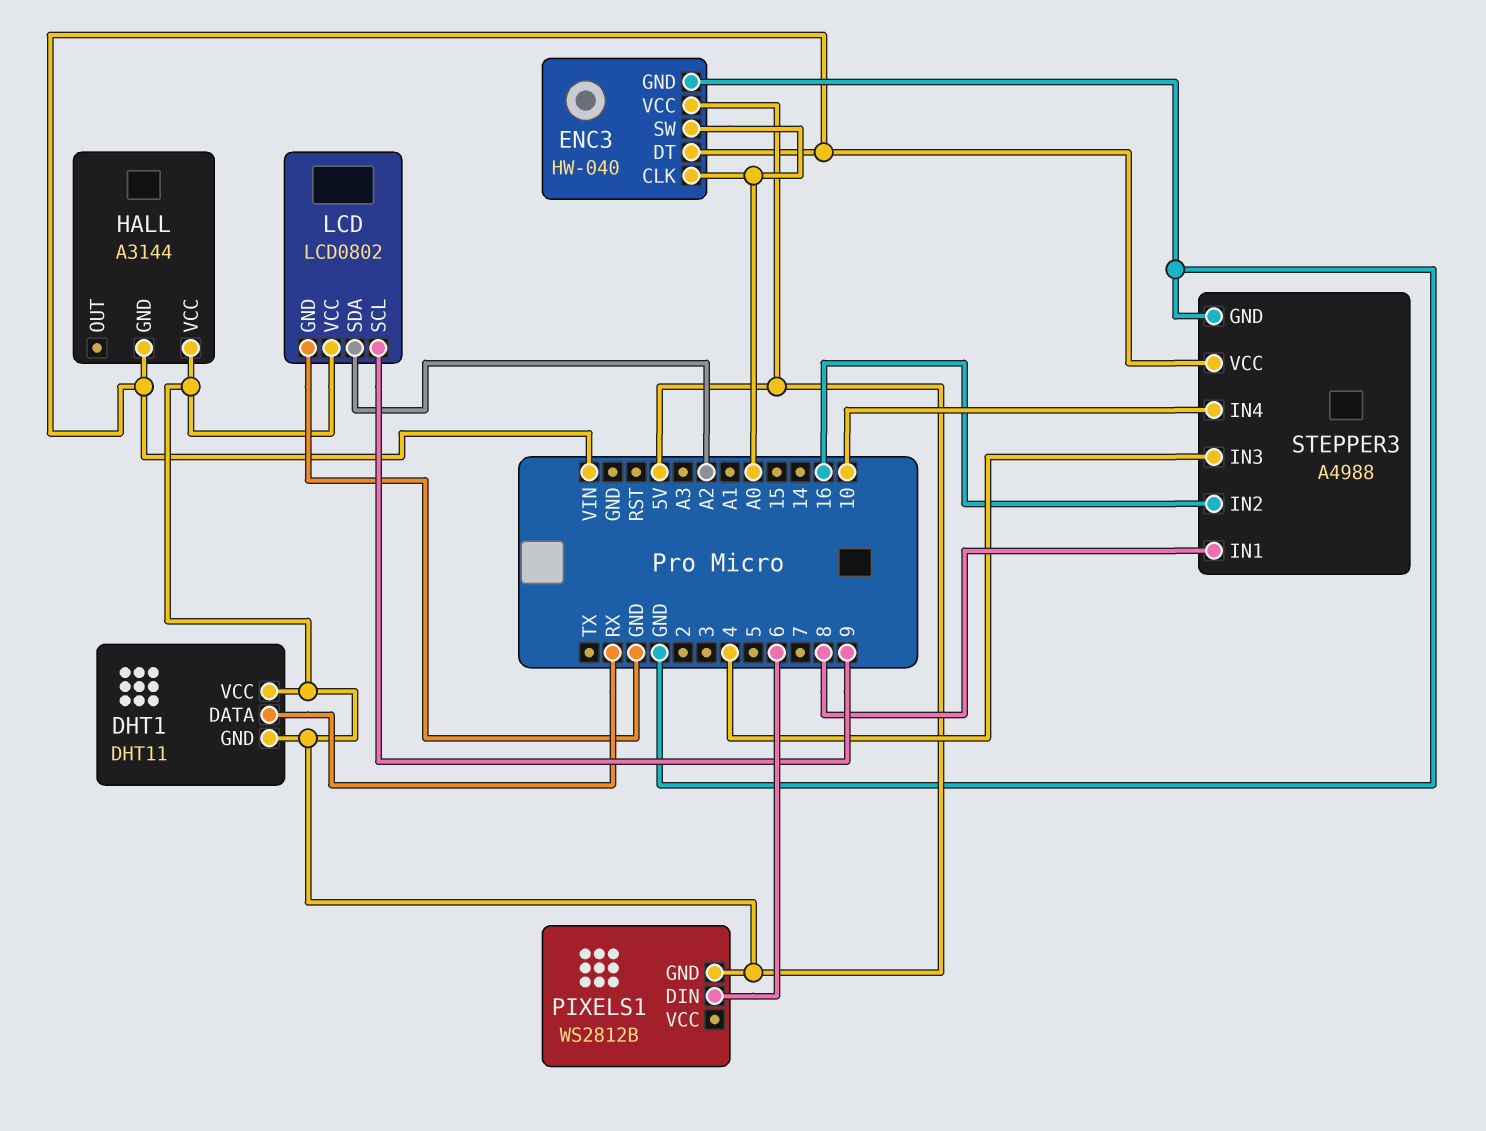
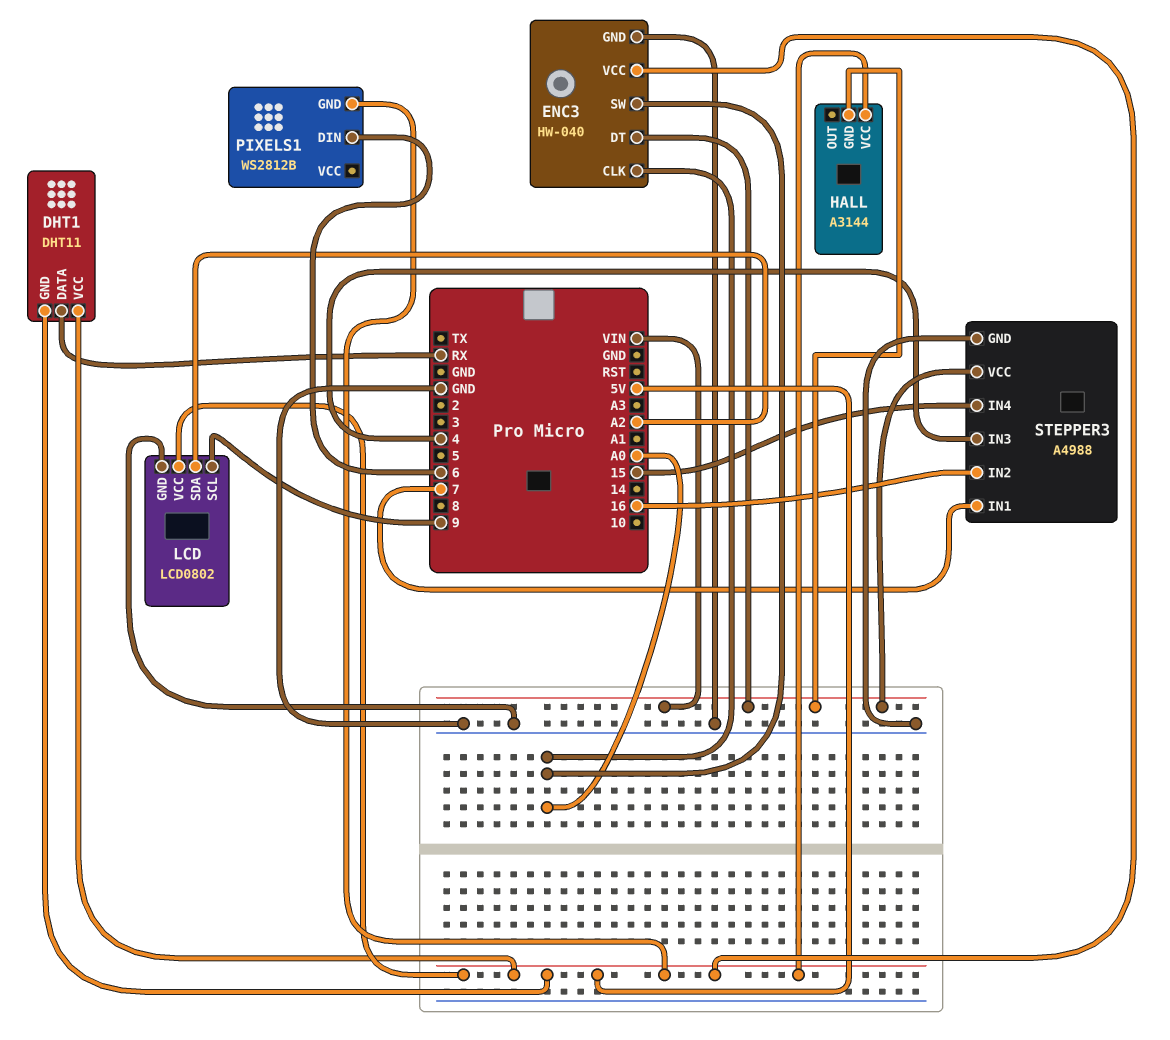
STEPPER3 pin IN1: 8 -> 7
STEPPER3 pin IN4: 10 -> 15

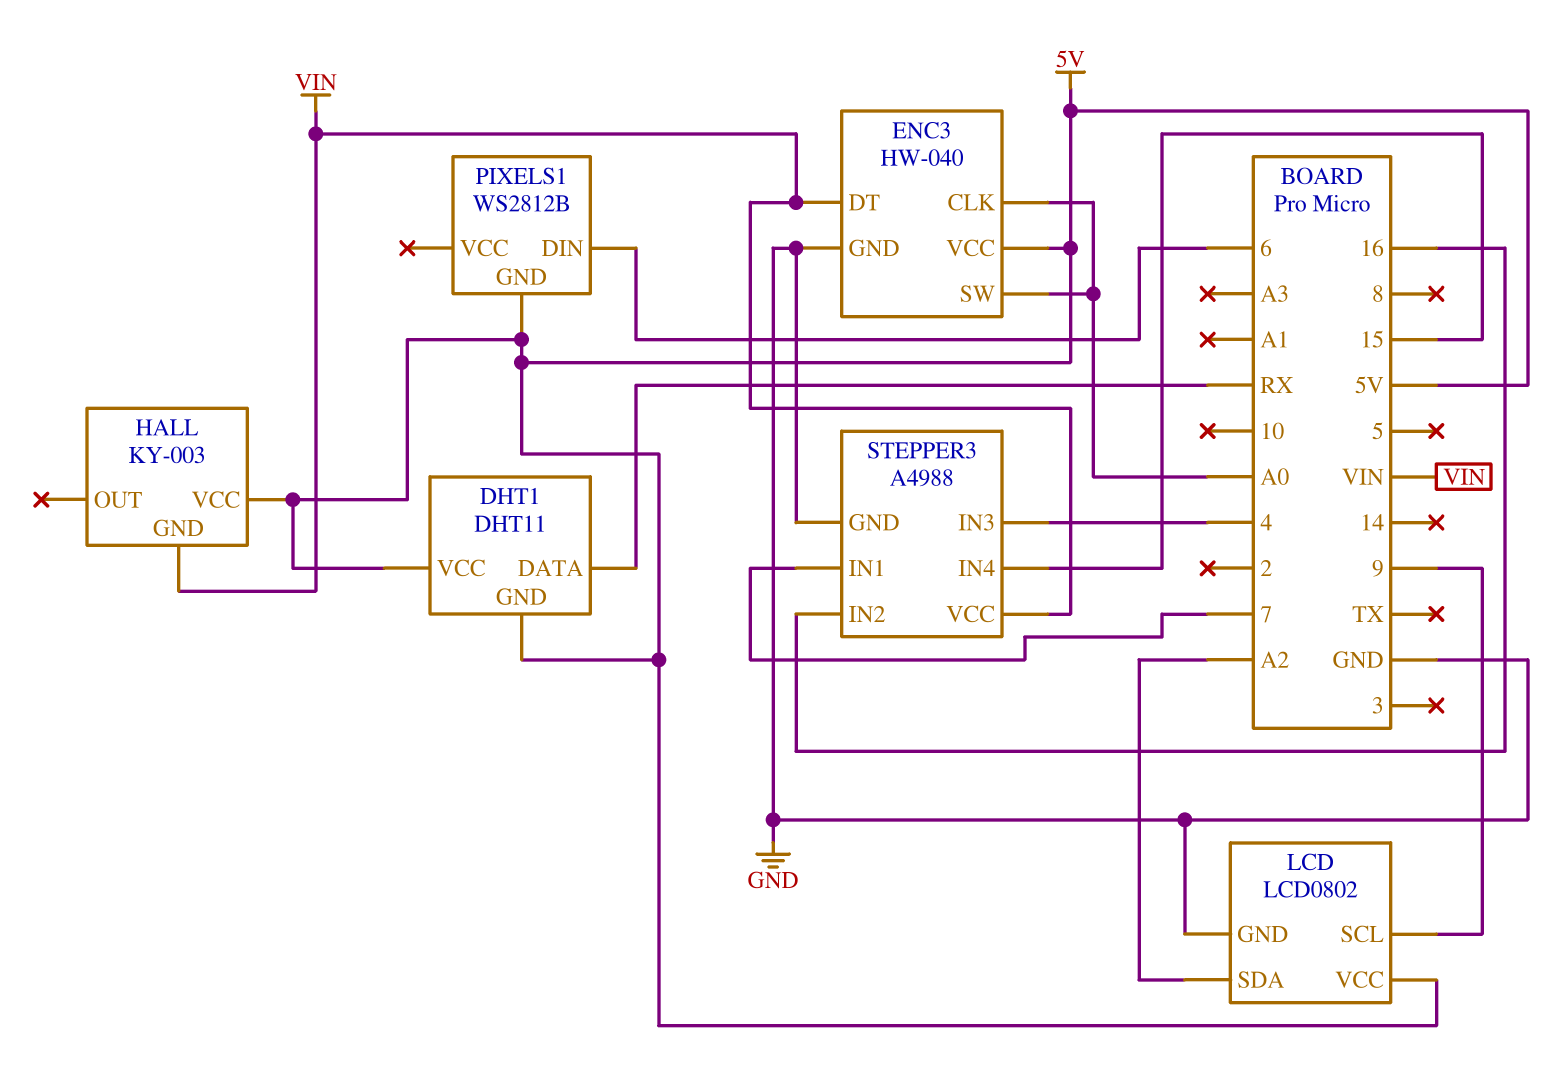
HALL: A3144 -> KY-003

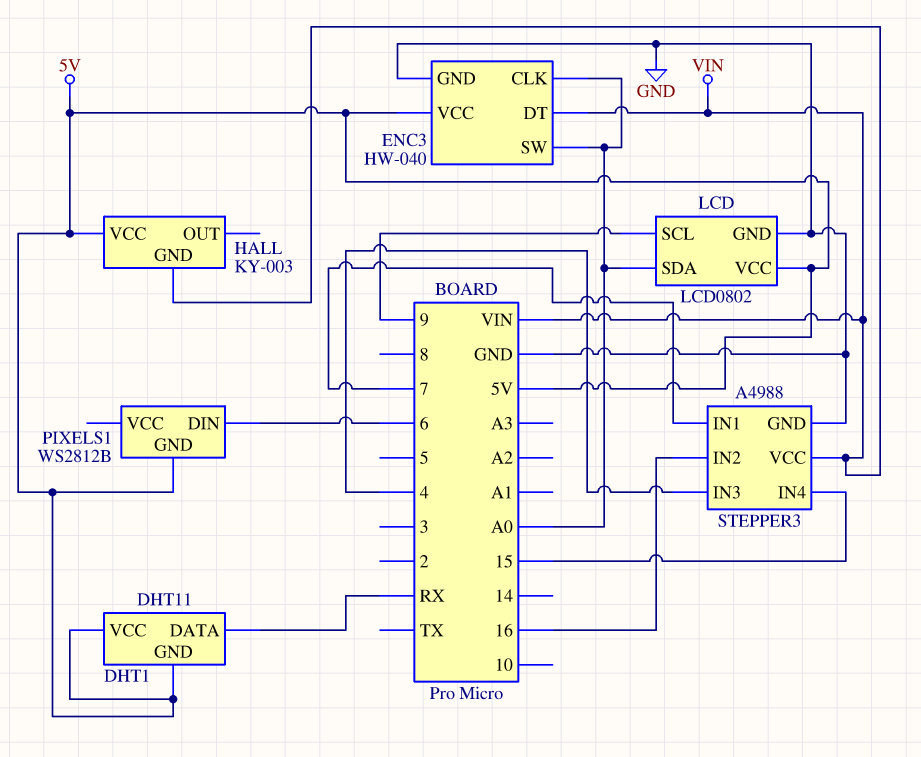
LCD pin SDA: A2 -> A0

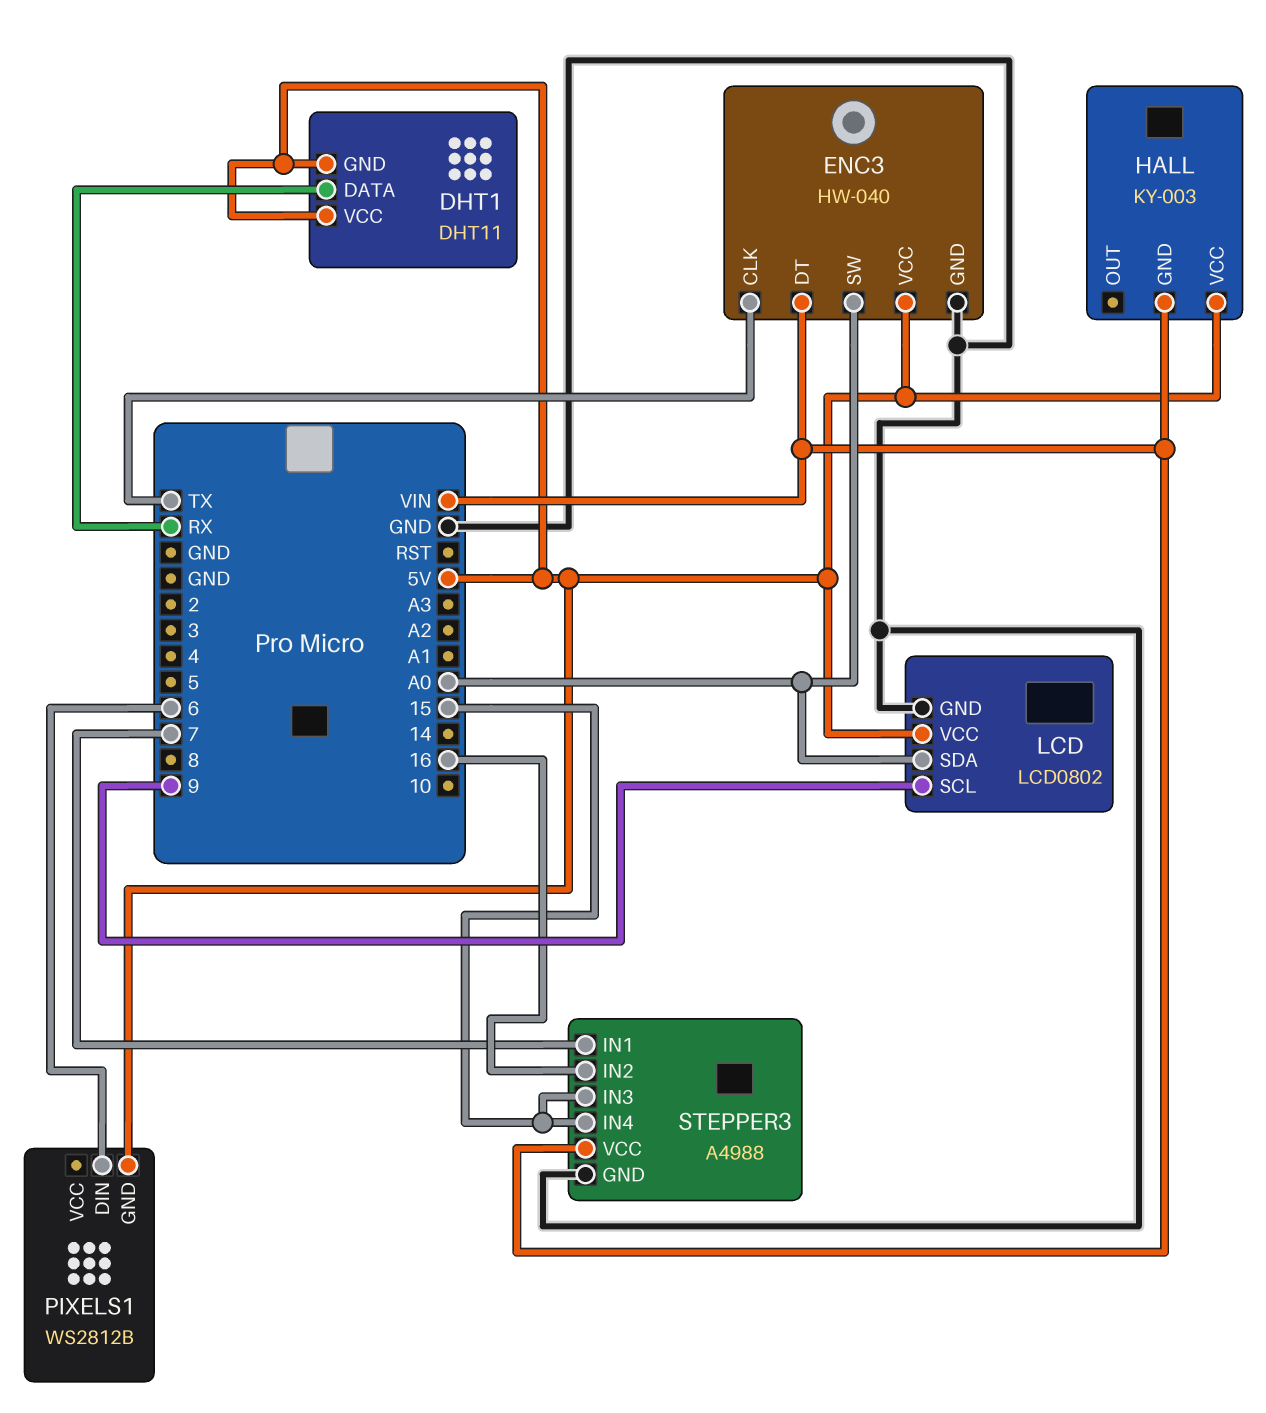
ENC3 pin CLK: A0 -> TX
STEPPER3 pin IN3: 4 -> 15

